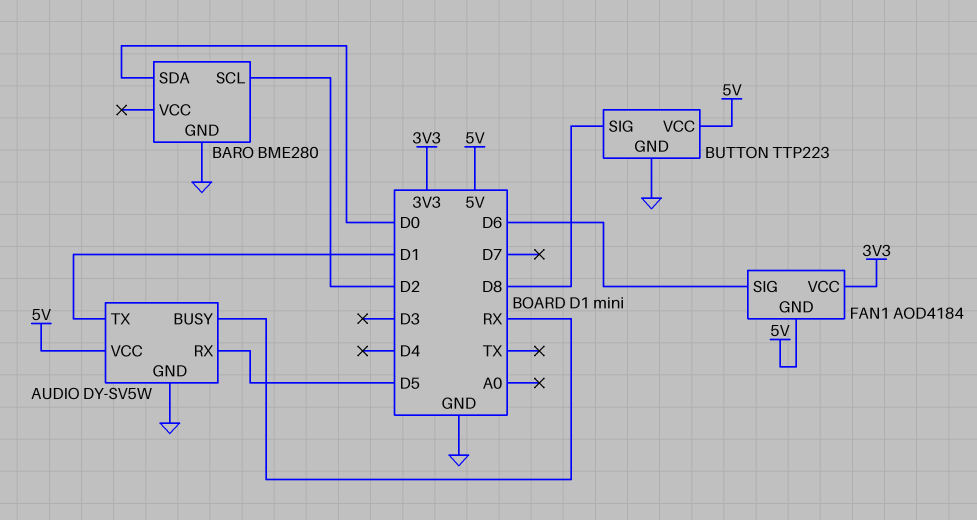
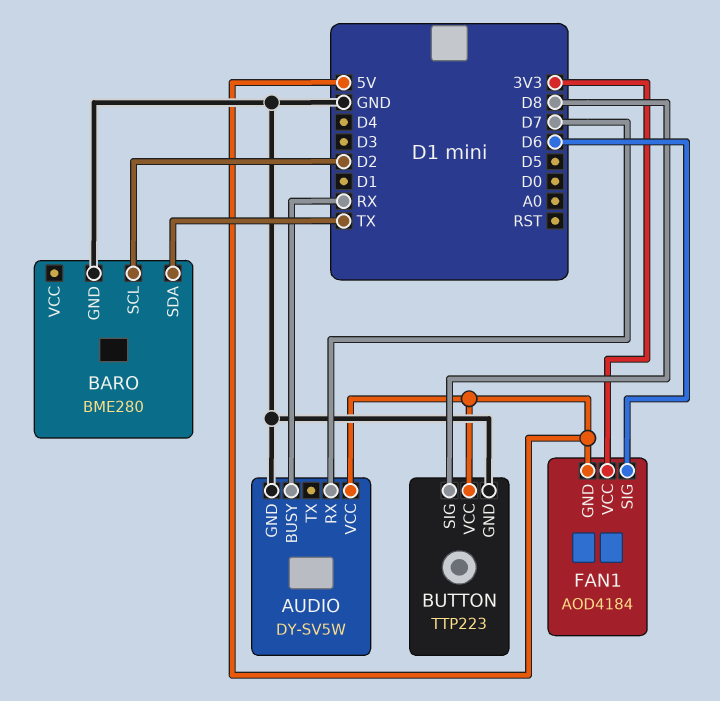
AUDIO pin RX: D5 -> D7
AUDIO pin TX: D1 -> none
BARO pin SDA: D0 -> TX

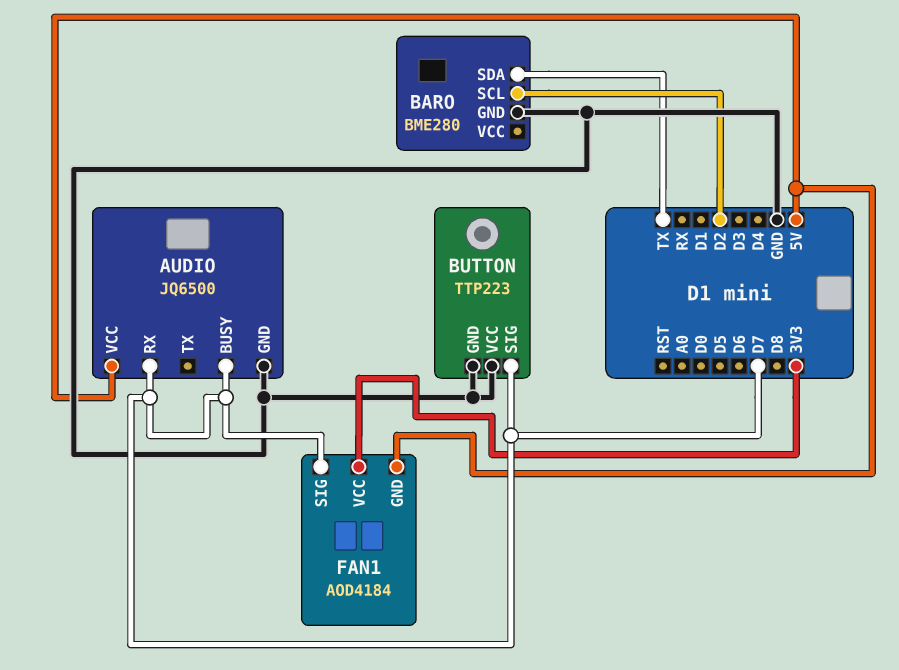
AUDIO: DY-SV5W -> JQ6500
AUDIO pin BUSY: RX -> D7
BUTTON pin SIG: D8 -> D7
BUTTON pin VCC: 5V -> GND
FAN1 pin SIG: D6 -> D7

